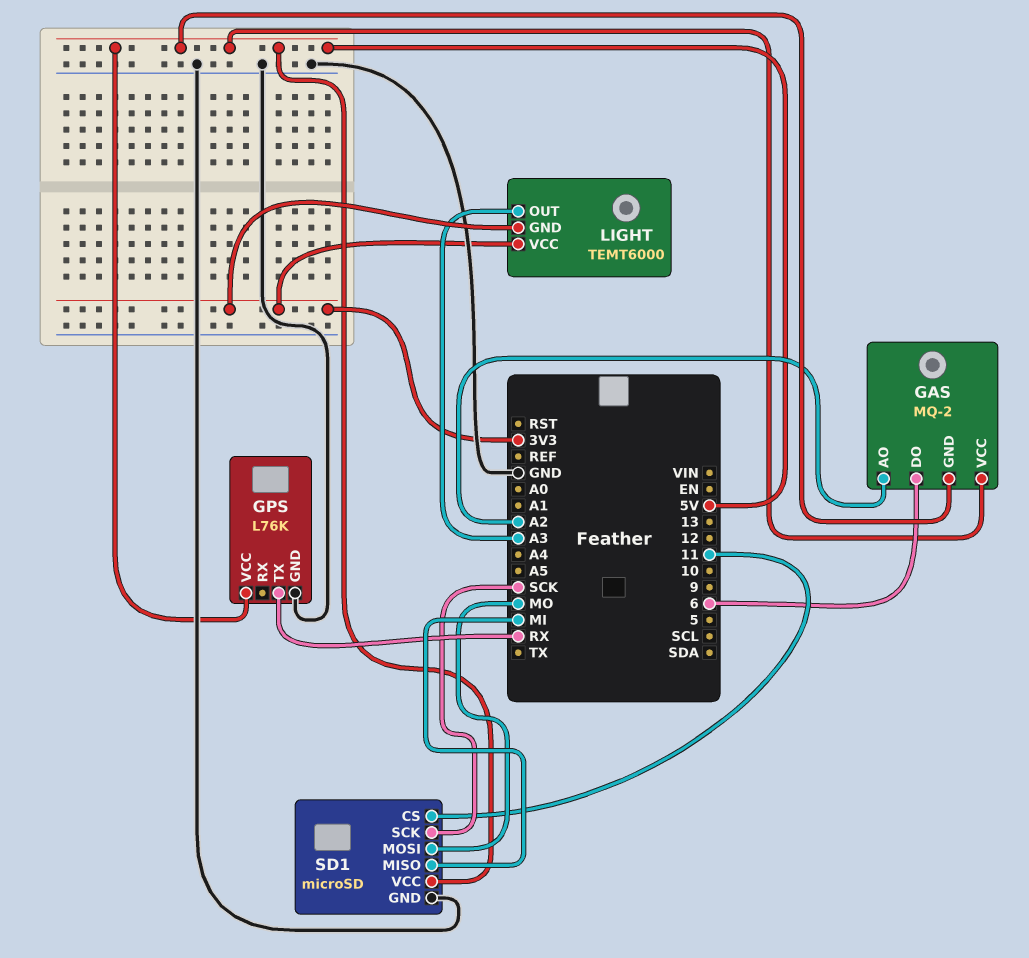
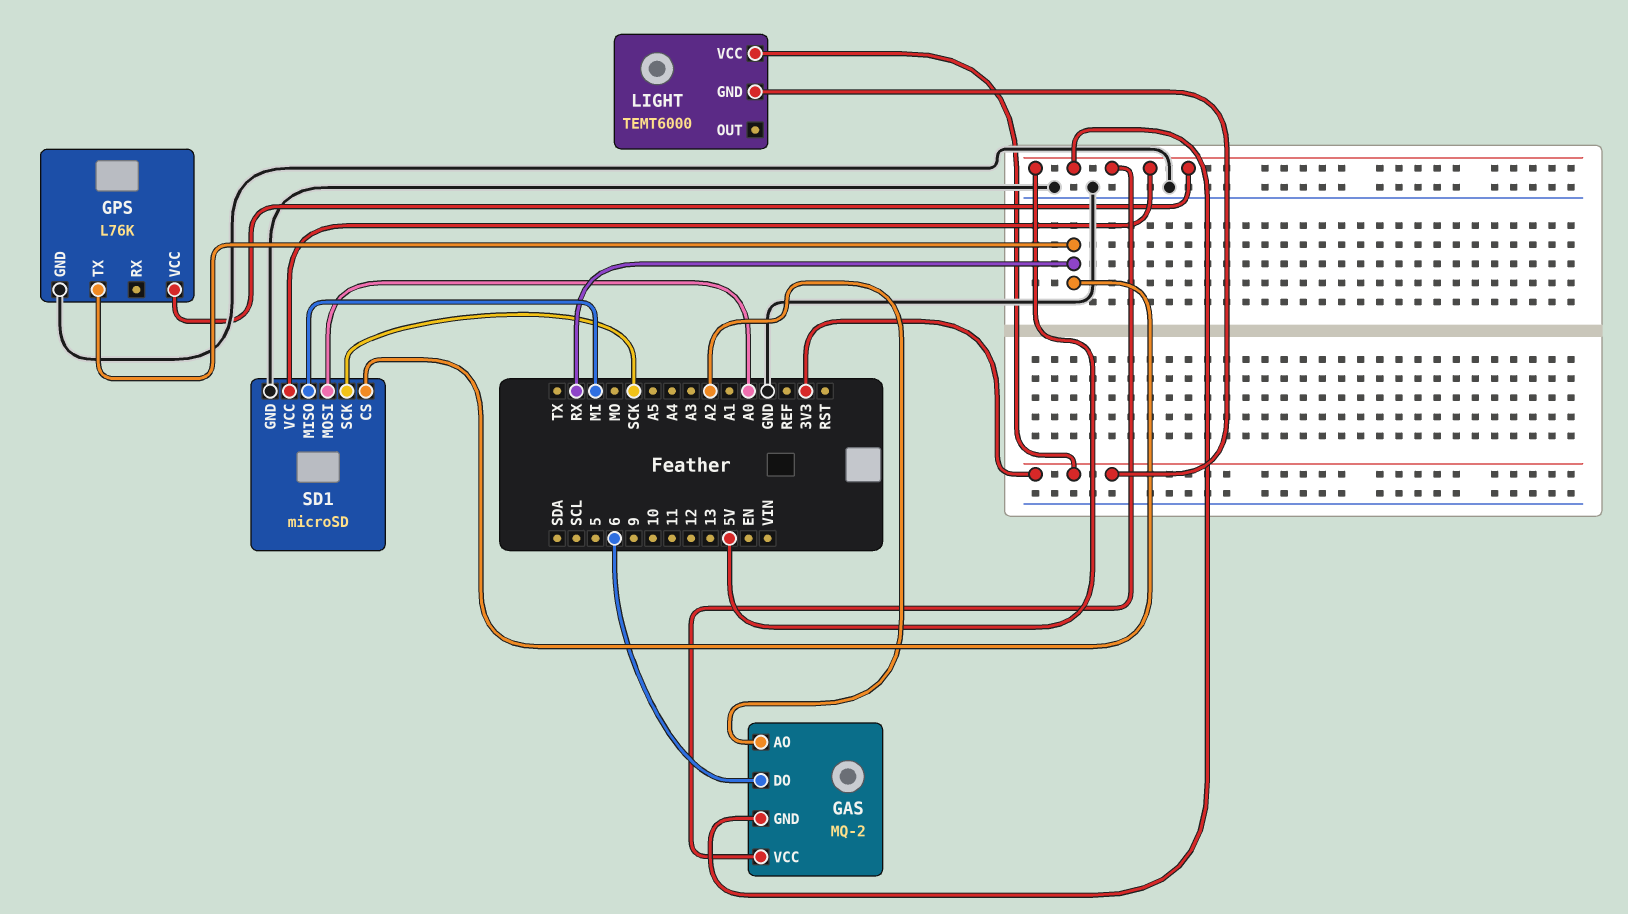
LIGHT pin OUT: A3 -> none
SD1 pin CS: 11 -> RX
SD1 pin MOSI: MO -> A0

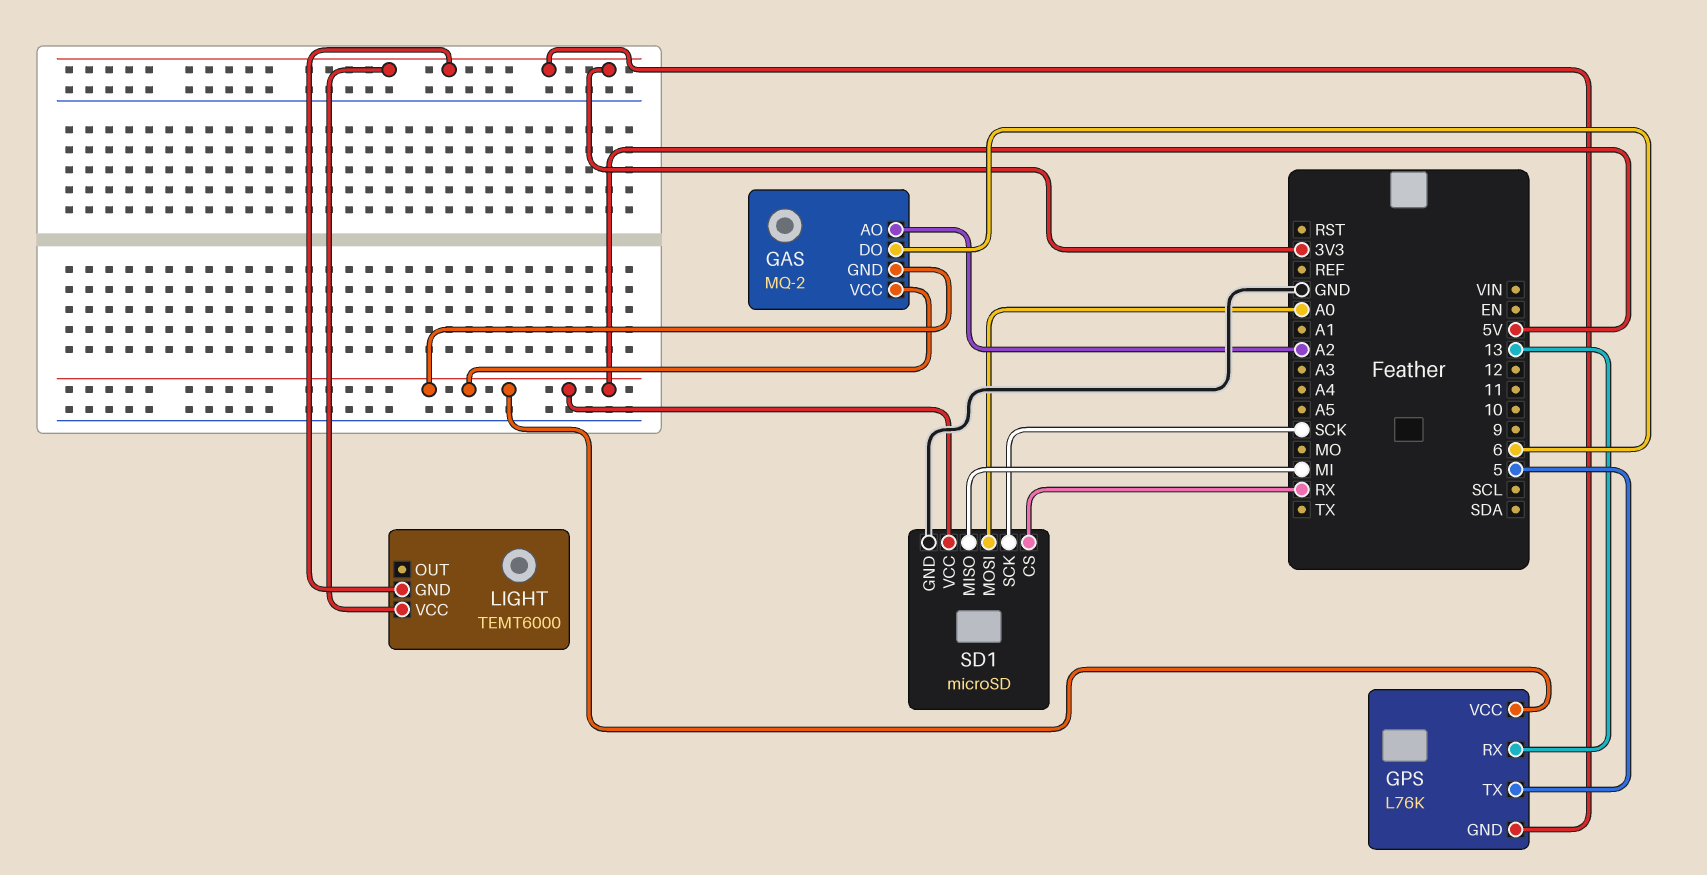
GPS pin GND: GND -> 3V3
GPS pin RX: none -> 13
GPS pin TX: RX -> 5

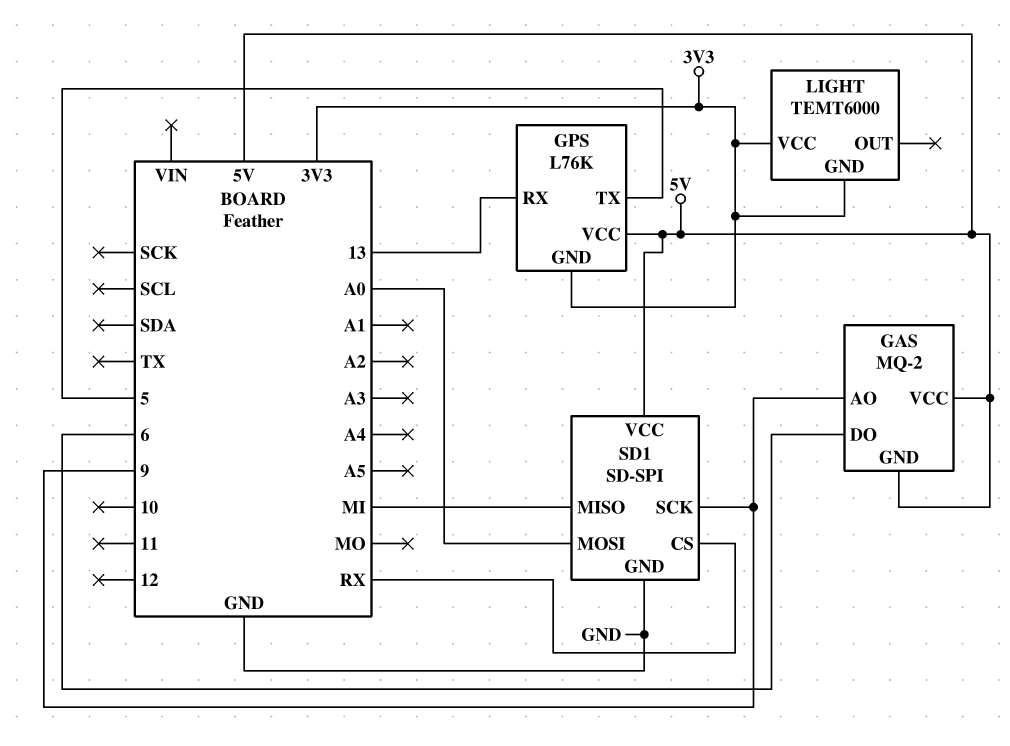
GAS pin AO: A2 -> 9
SD1: microSD -> SD-SPI
SD1 pin SCK: SCK -> 9

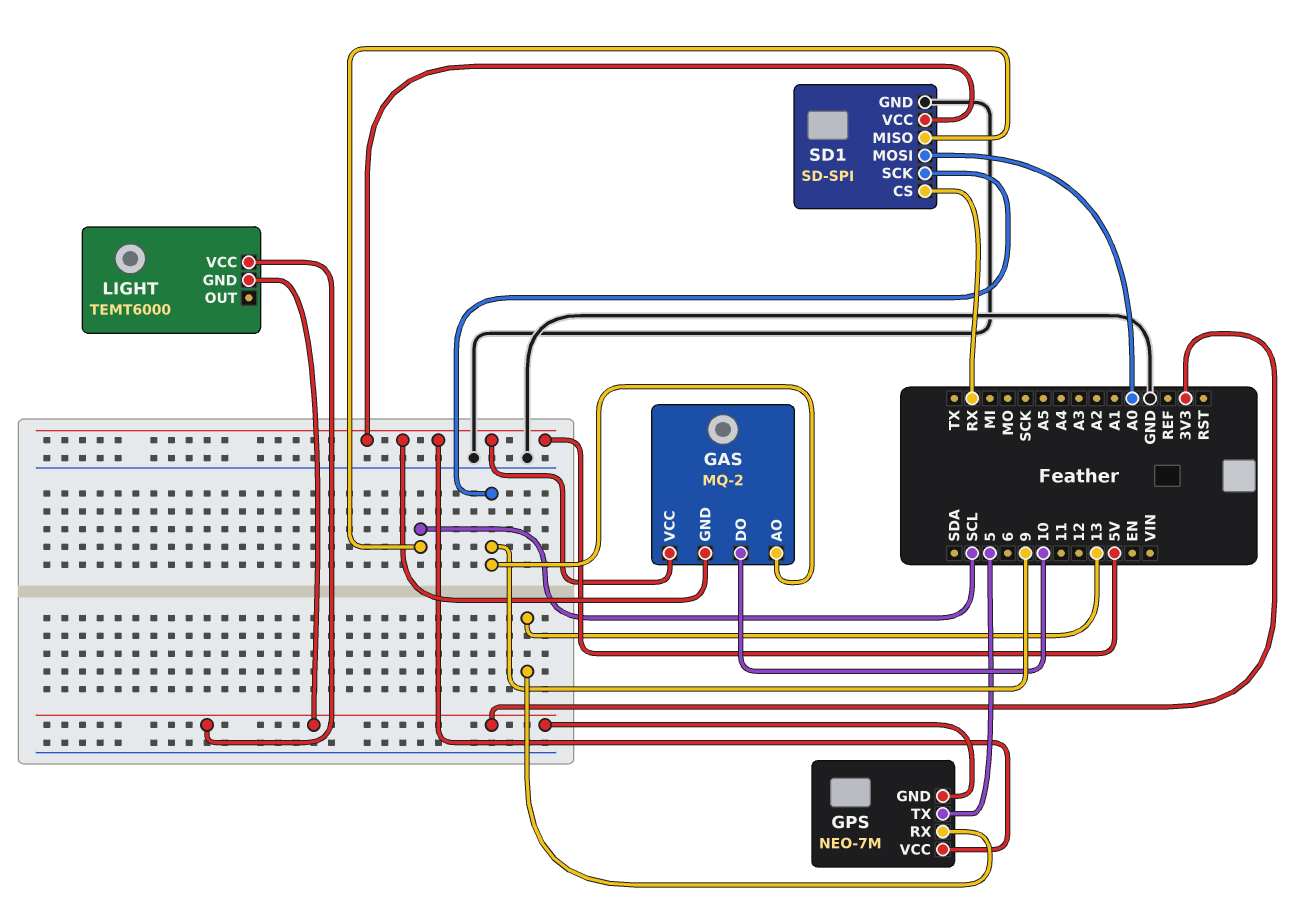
GAS pin DO: 6 -> 10
GPS: L76K -> NEO-7M
SD1 pin MISO: MI -> SCL

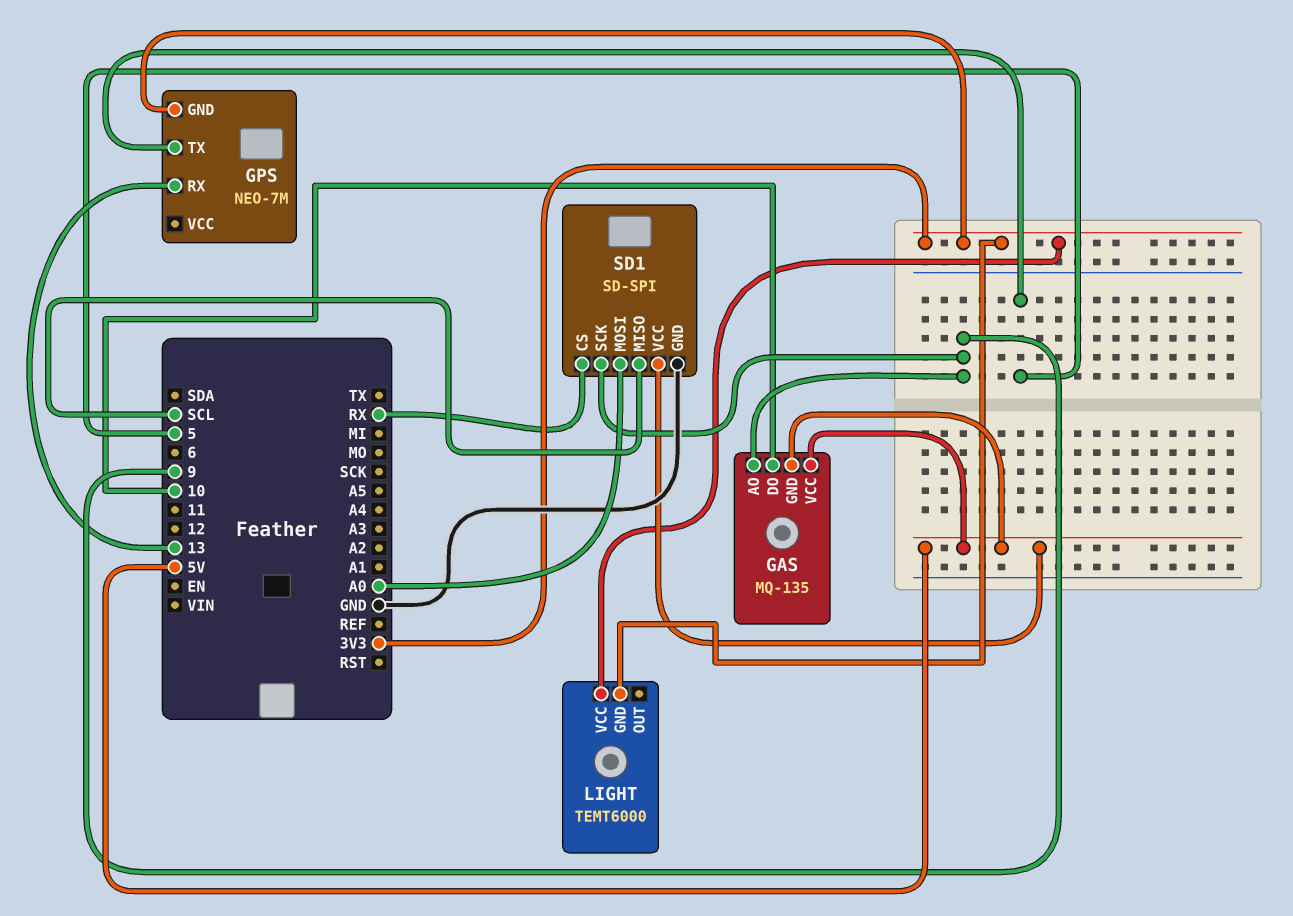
GAS: MQ-2 -> MQ-135
GPS pin VCC: 5V -> none

